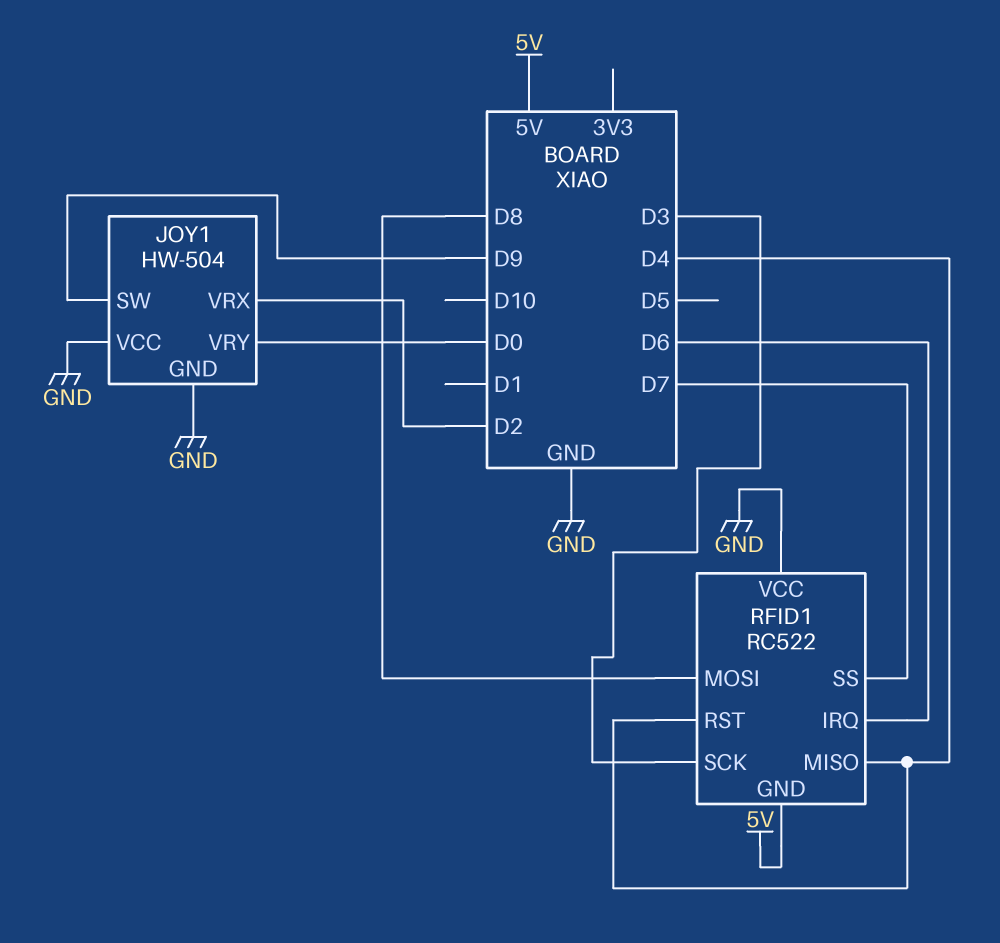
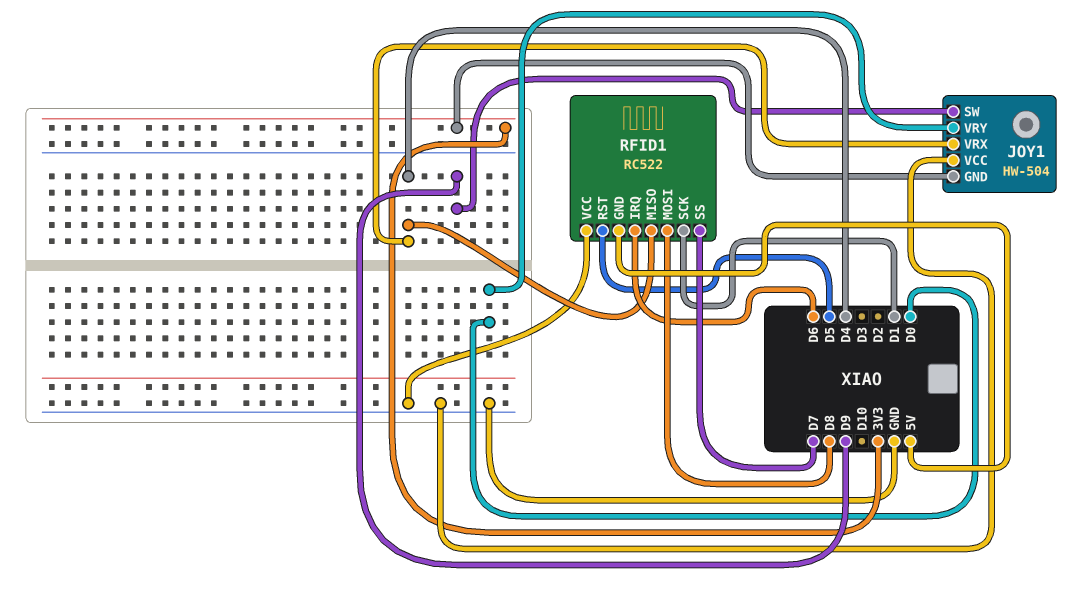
JOY1 pin GND: GND -> 3V3
JOY1 pin VRX: D2 -> D4
RFID1 pin RST: D4 -> D5
RFID1 pin SCK: D3 -> D1

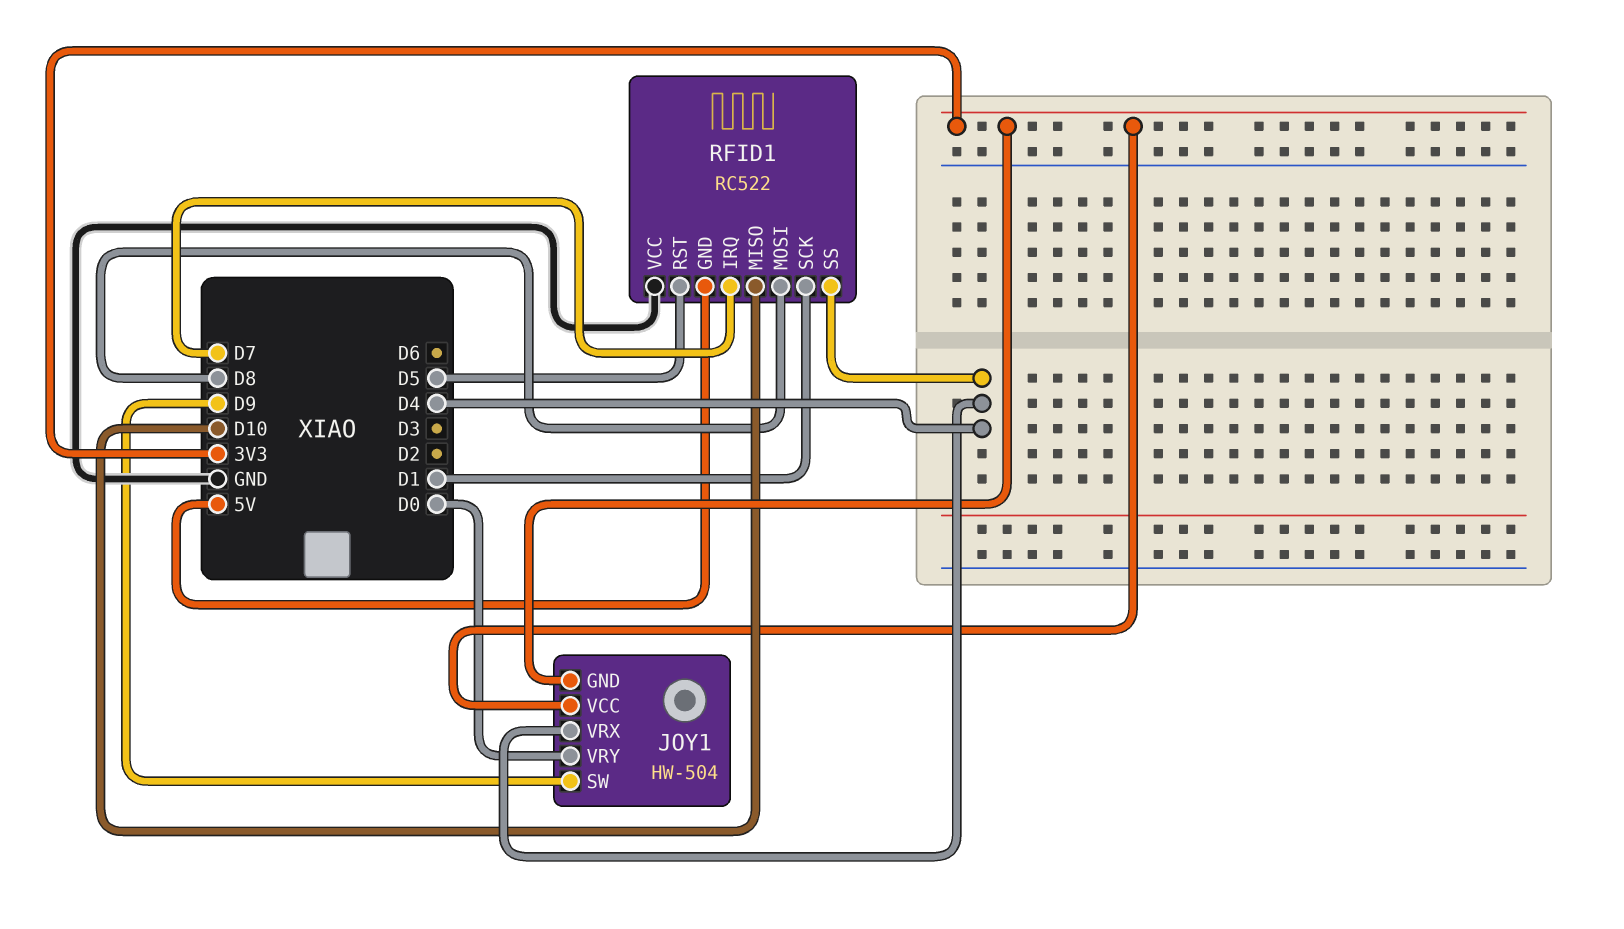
JOY1 pin VCC: GND -> 3V3
RFID1 pin IRQ: D6 -> D7
RFID1 pin MISO: D4 -> D10
RFID1 pin SS: D7 -> D4

